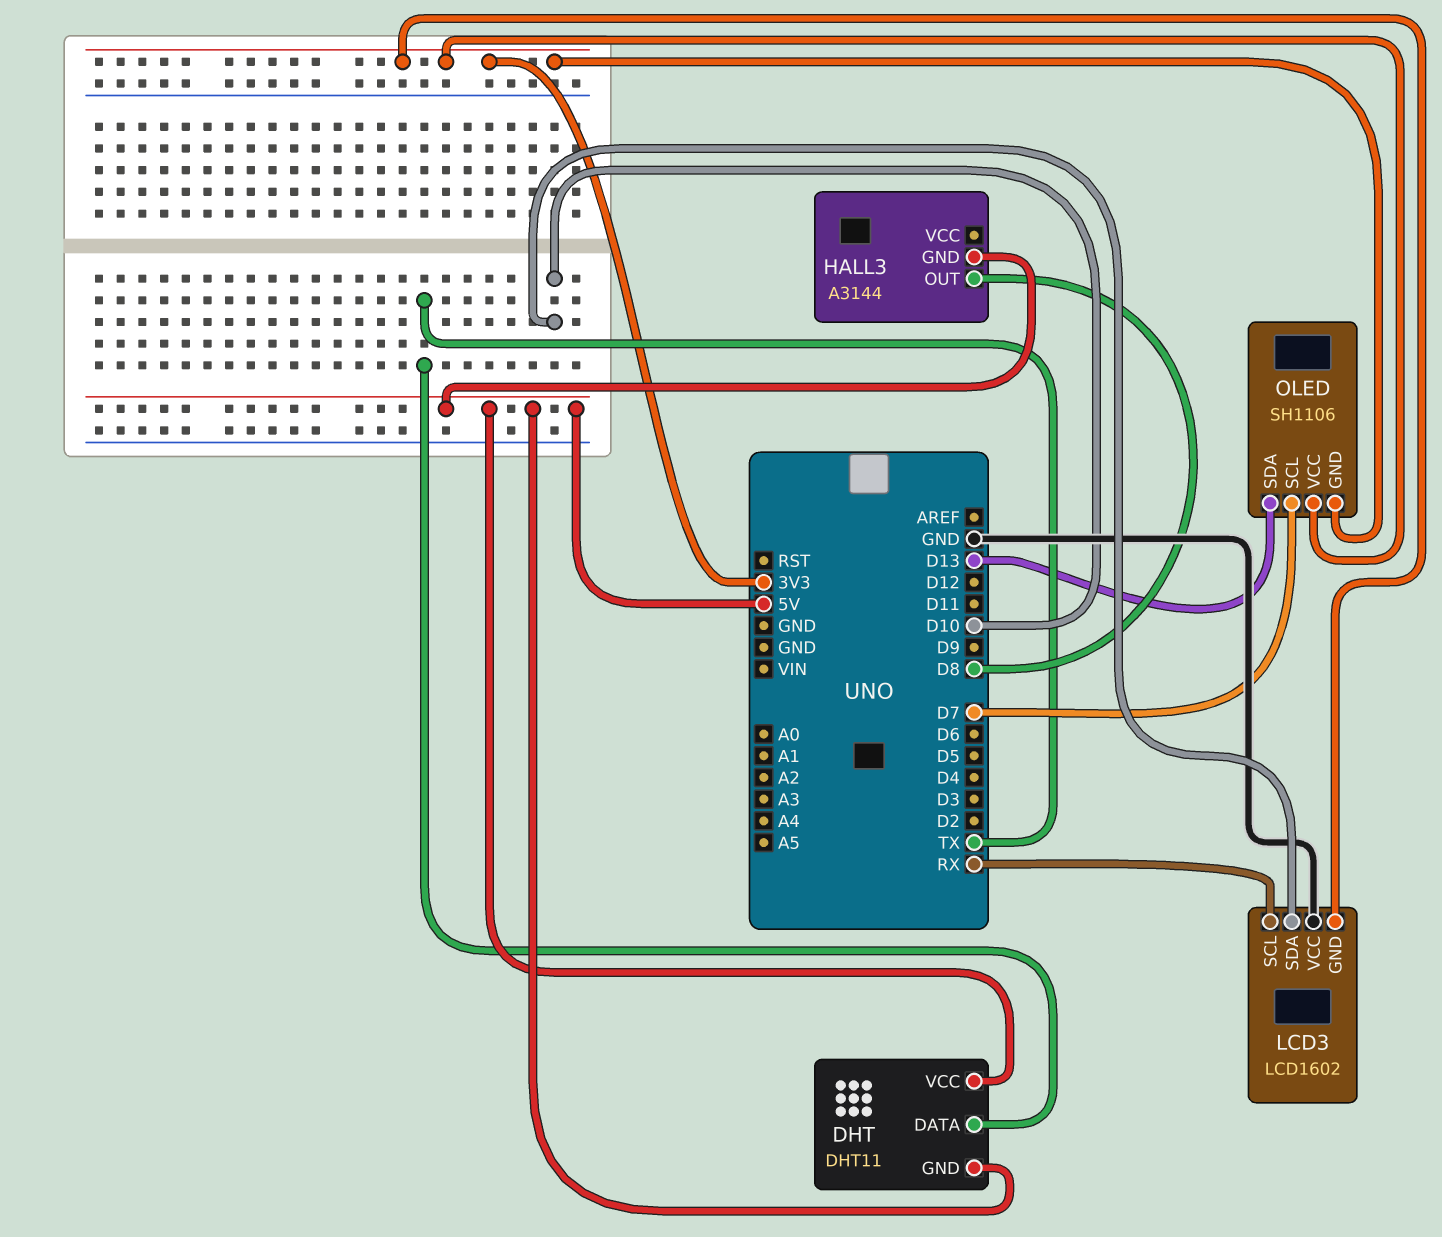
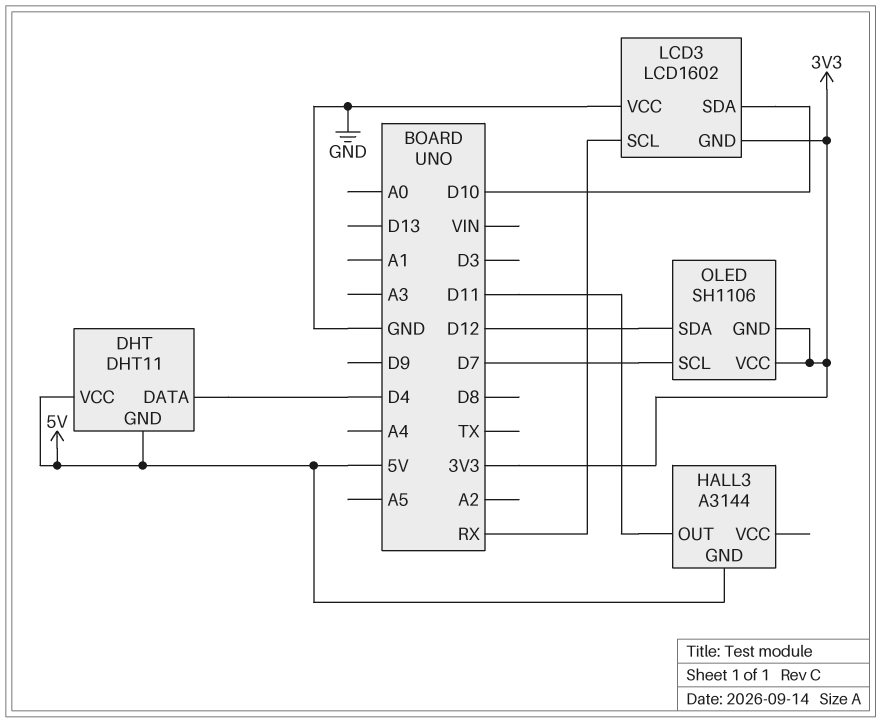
DHT pin DATA: TX -> D4
HALL3 pin OUT: D8 -> D11
OLED pin SDA: D13 -> D12

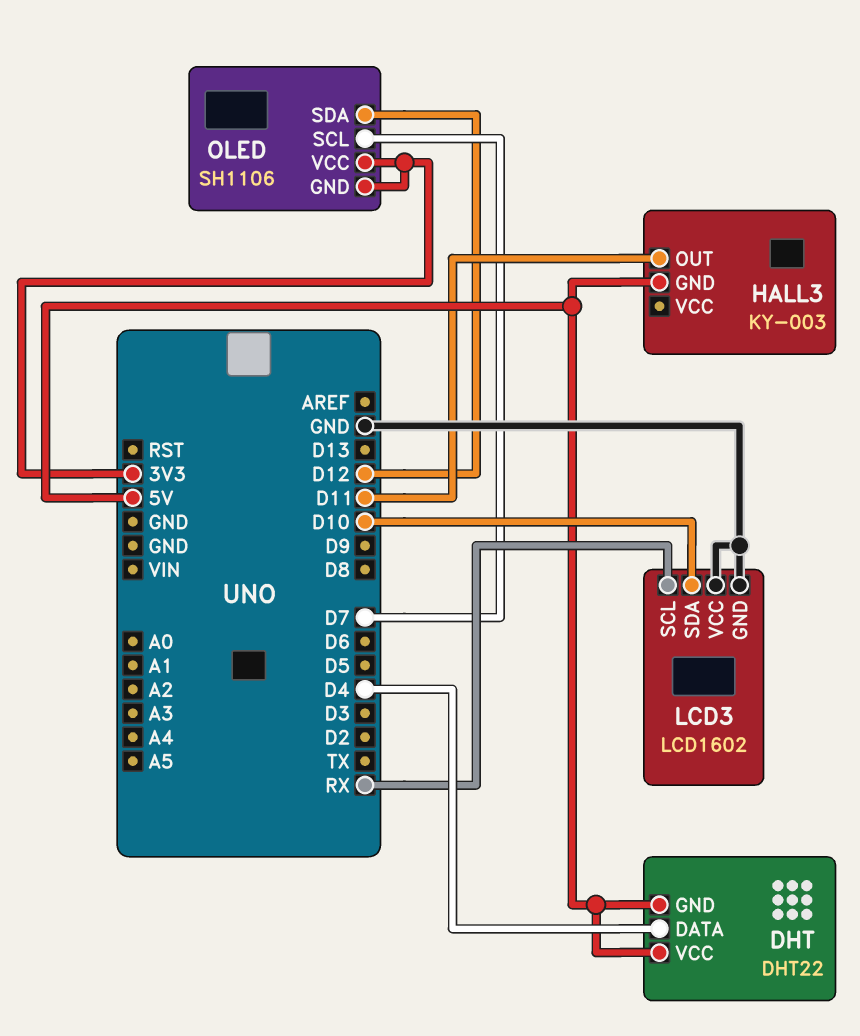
DHT: DHT11 -> DHT22
HALL3: A3144 -> KY-003
LCD3 pin GND: 3V3 -> GND

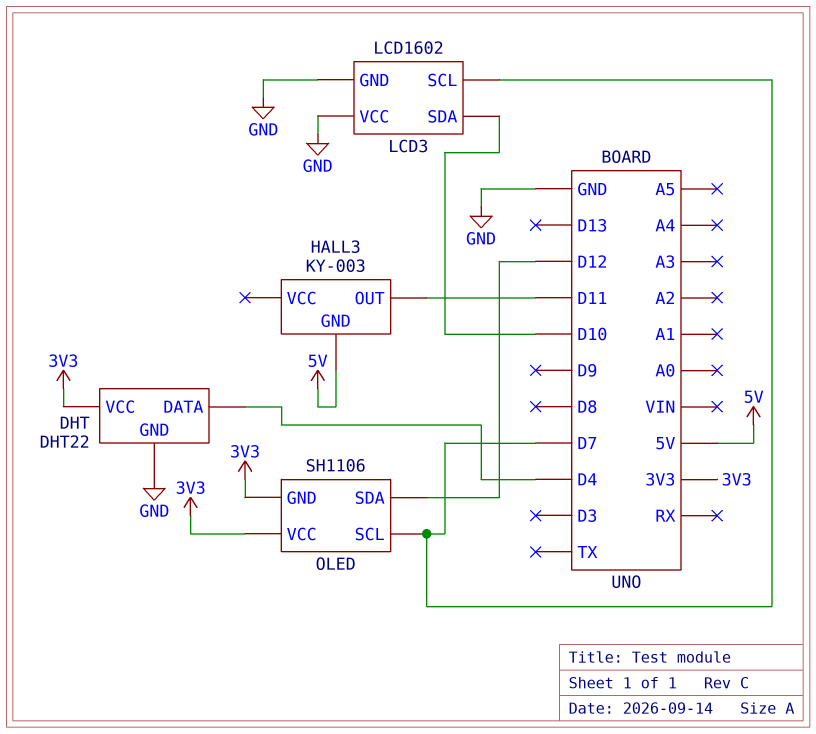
DHT pin GND: 5V -> GND
DHT pin VCC: 5V -> 3V3
LCD3 pin SCL: RX -> D7

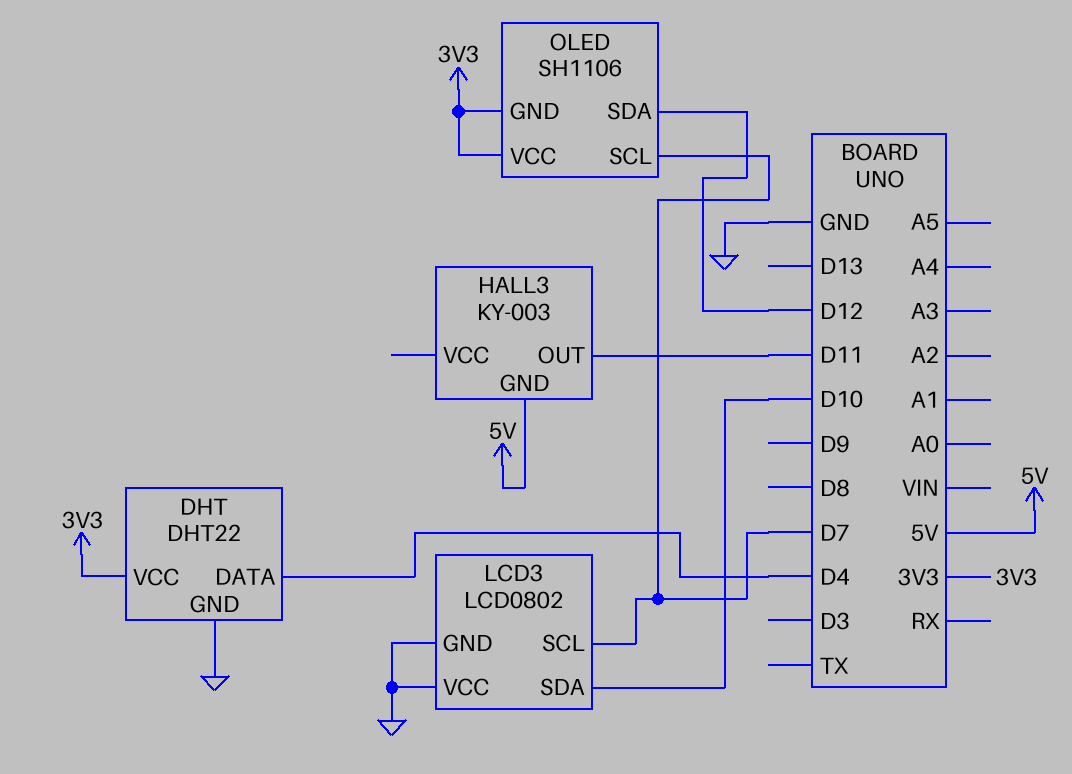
LCD3: LCD1602 -> LCD0802

